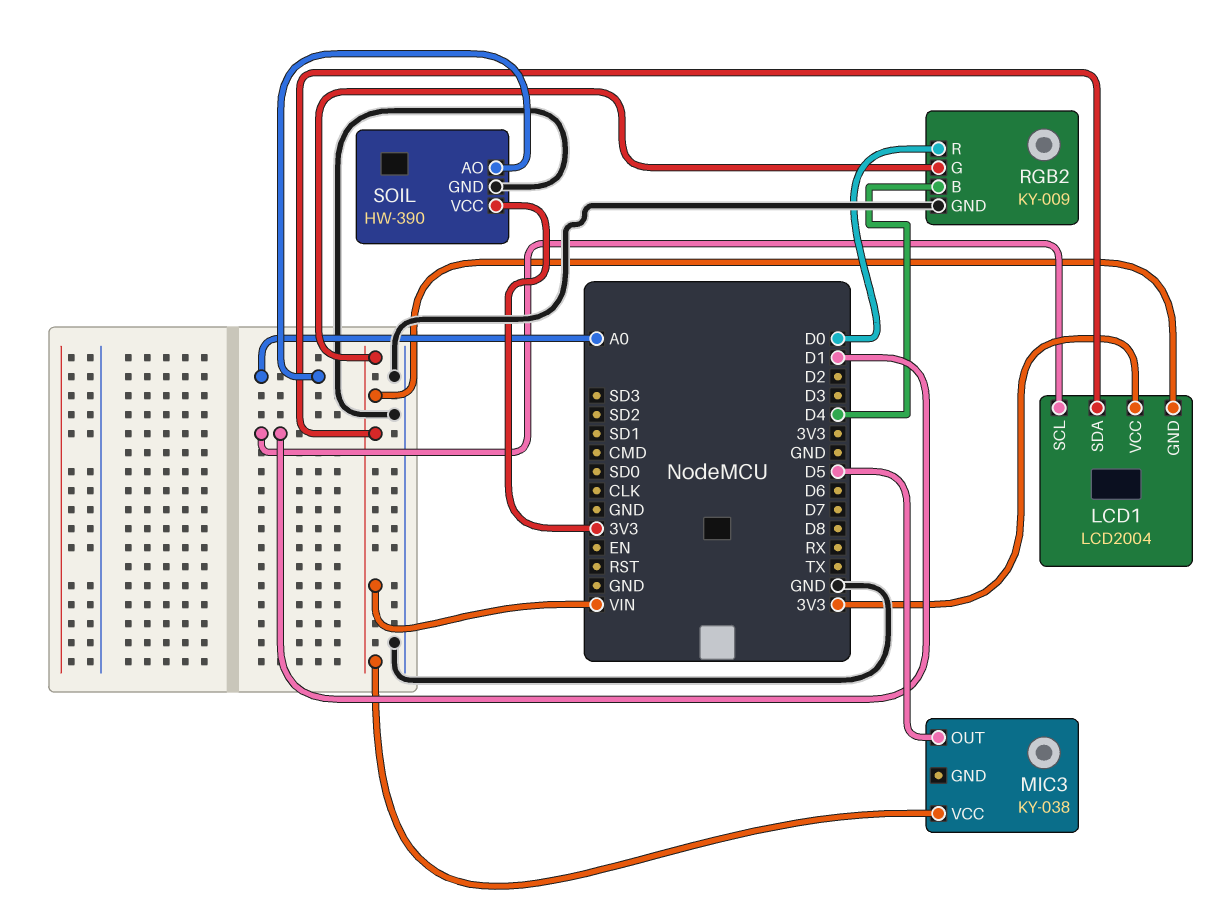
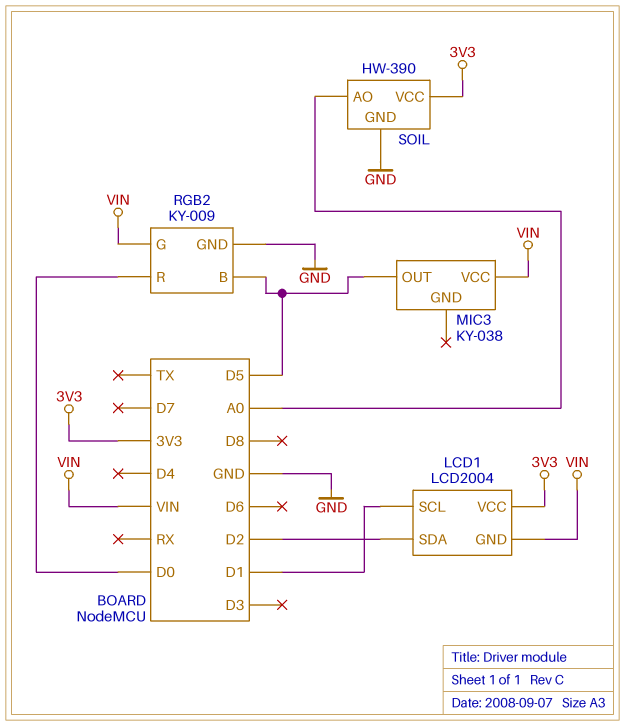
LCD1 pin SDA: VIN -> D2
RGB2 pin B: D4 -> D5

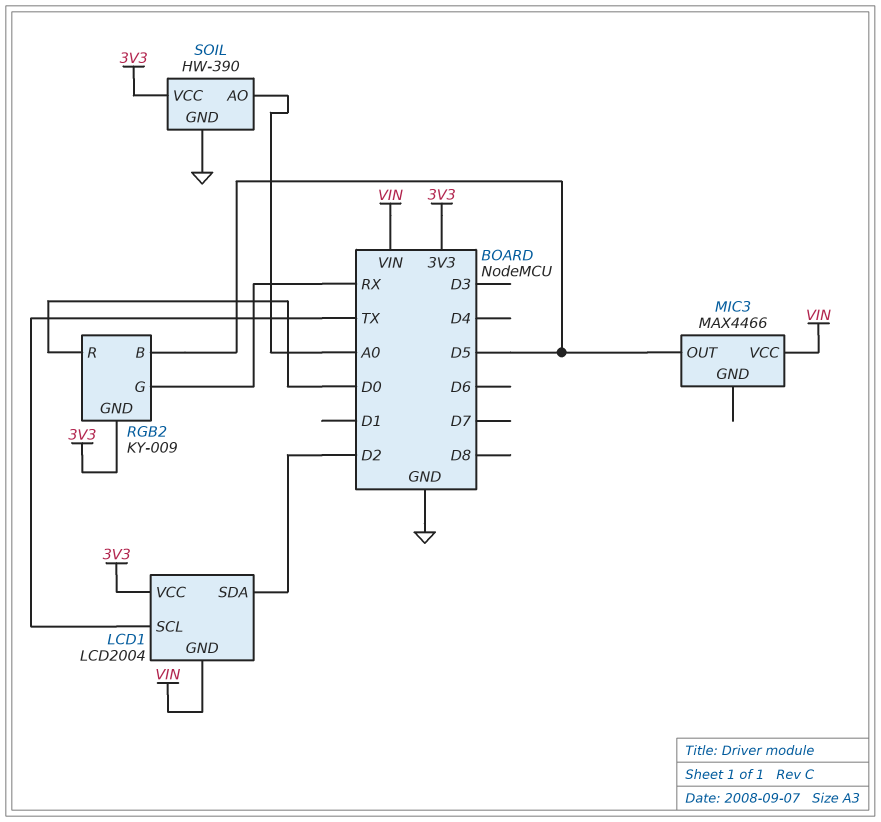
LCD1 pin SCL: D1 -> TX
MIC3: KY-038 -> MAX4466
RGB2 pin G: VIN -> RX
RGB2 pin GND: GND -> 3V3

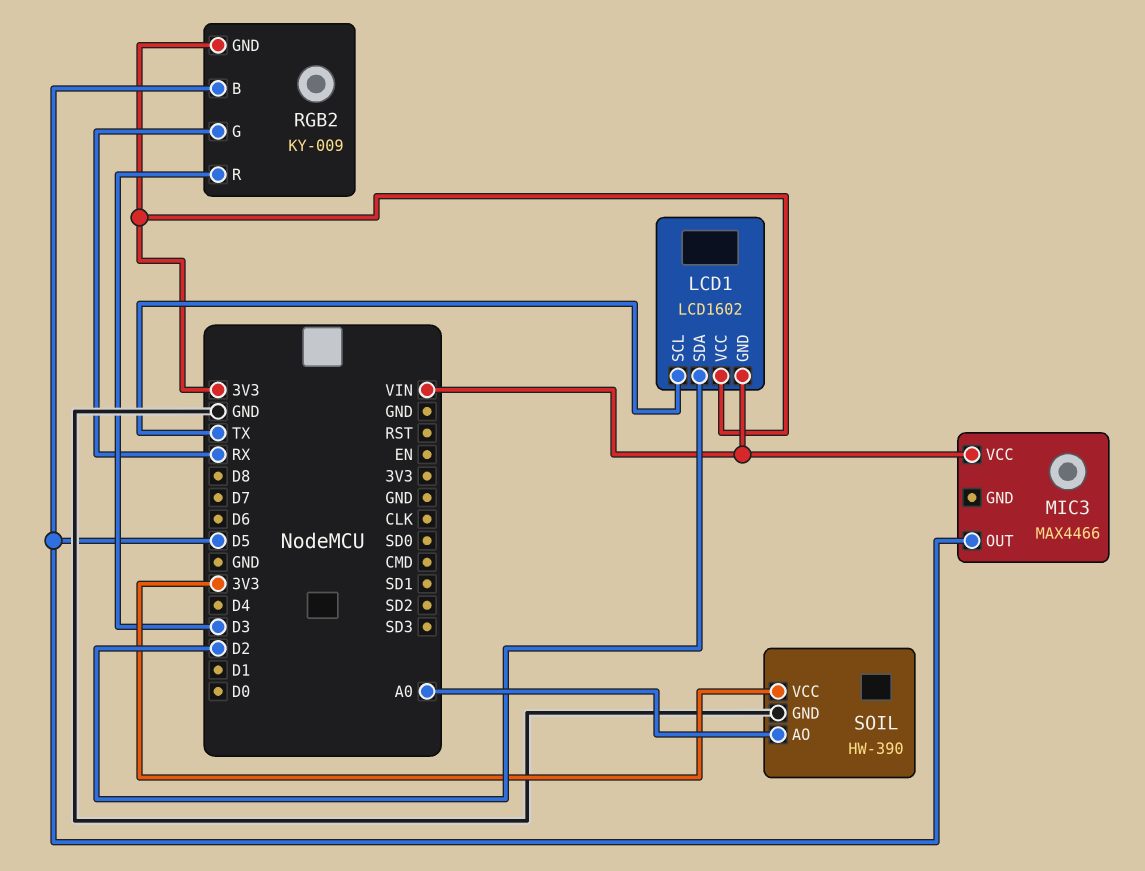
LCD1: LCD2004 -> LCD1602
RGB2 pin R: D0 -> D3

